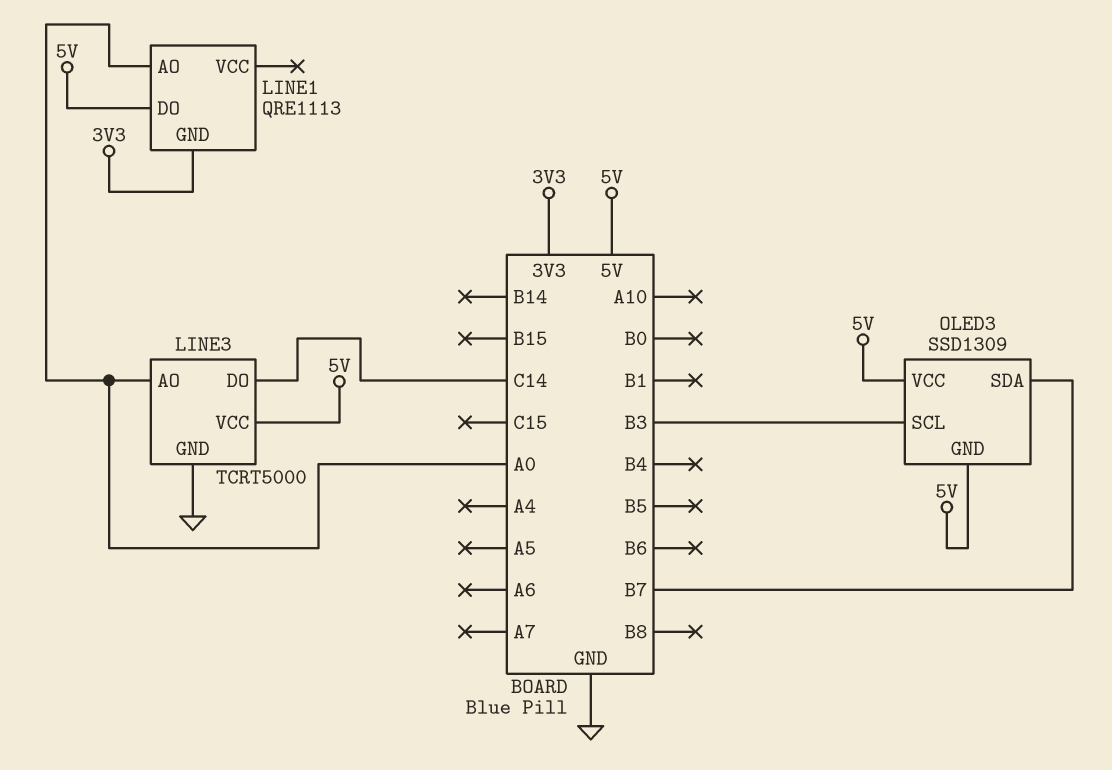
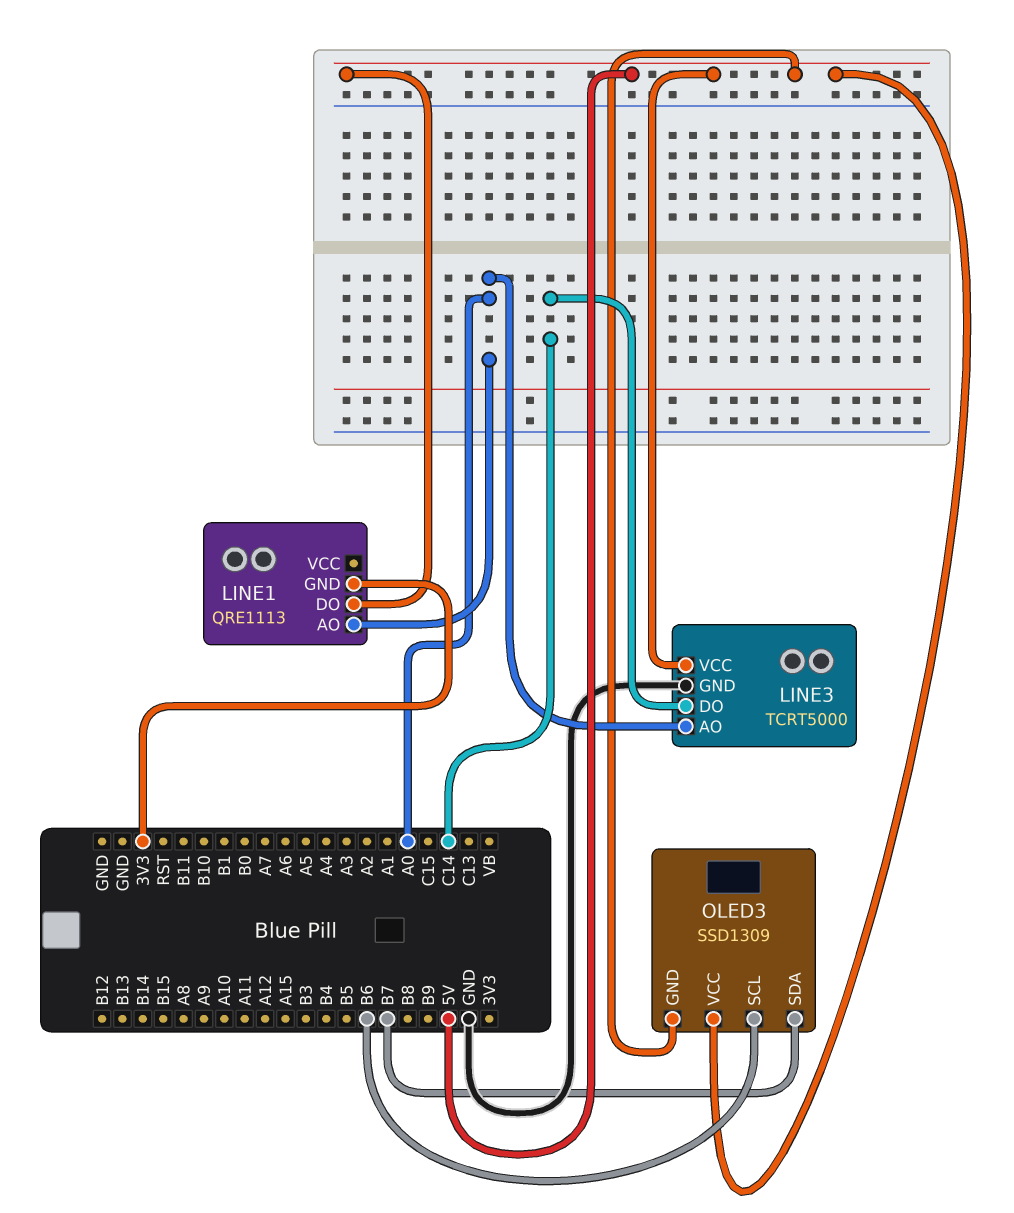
OLED3 pin SCL: B3 -> B6

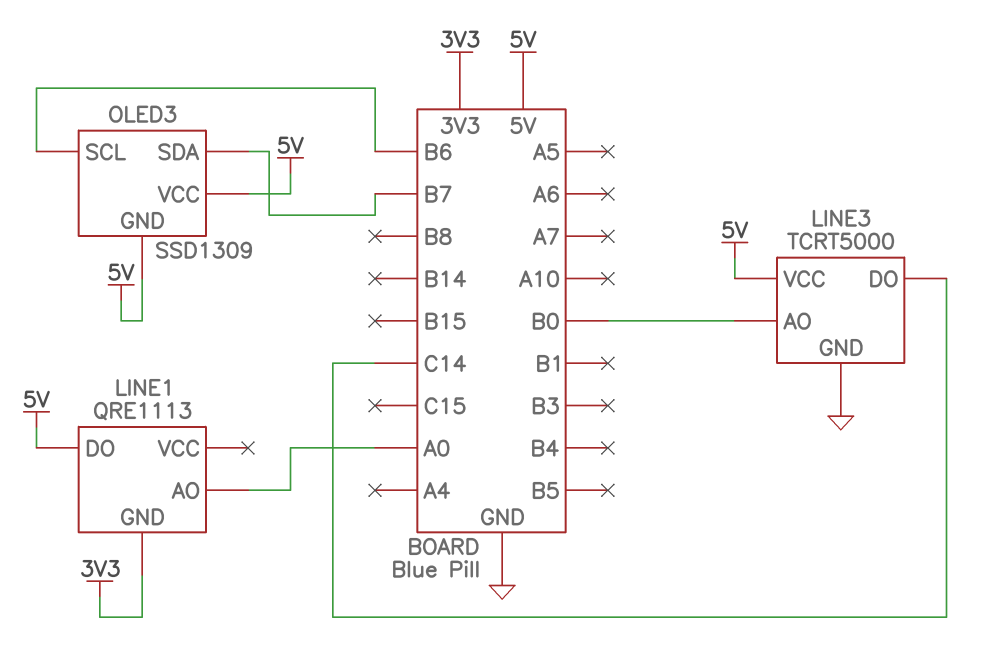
LINE3 pin AO: A0 -> B0

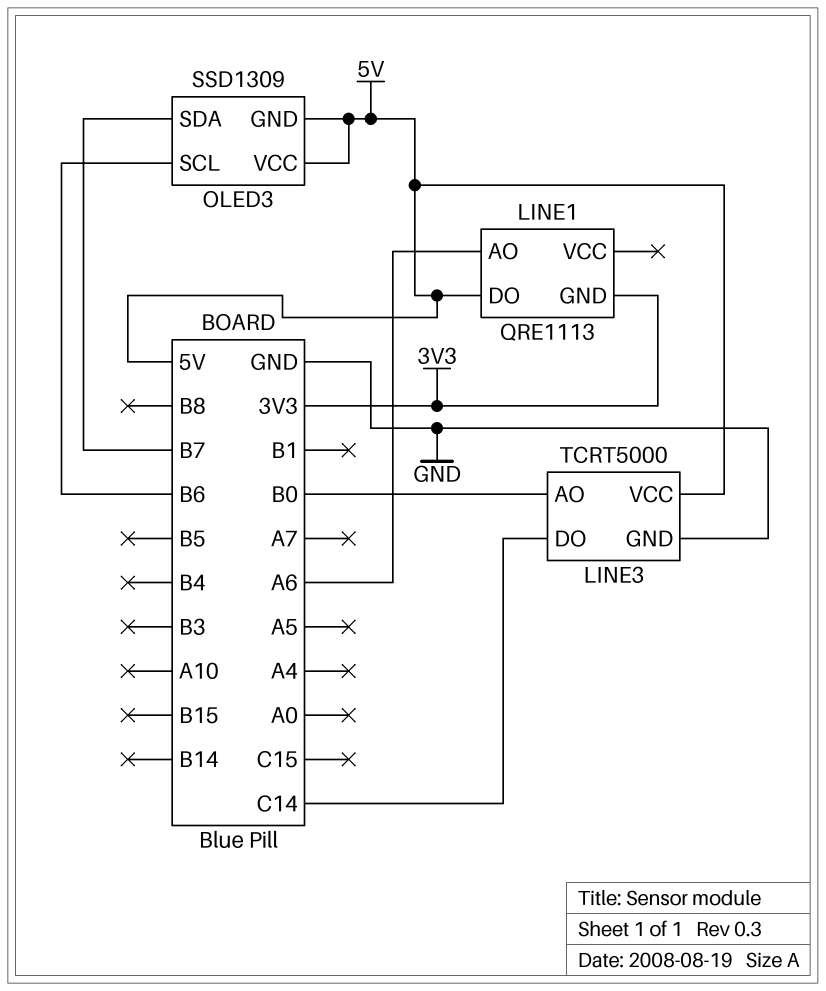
LINE1 pin AO: A0 -> A6

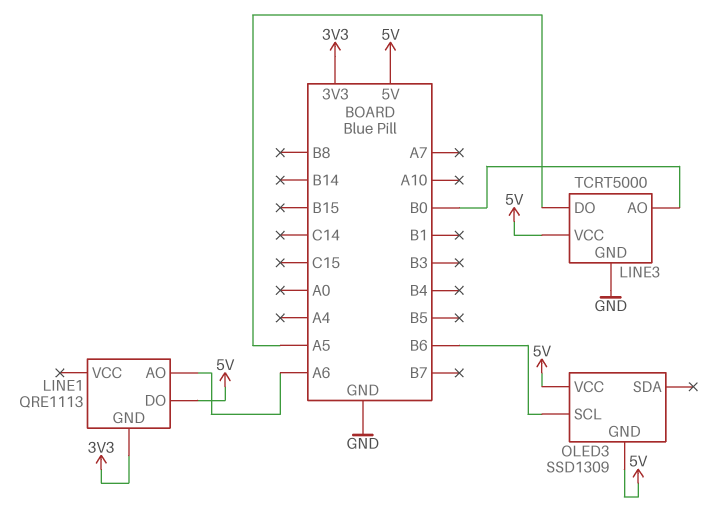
LINE3 pin DO: C14 -> A5
OLED3 pin SDA: B7 -> none

